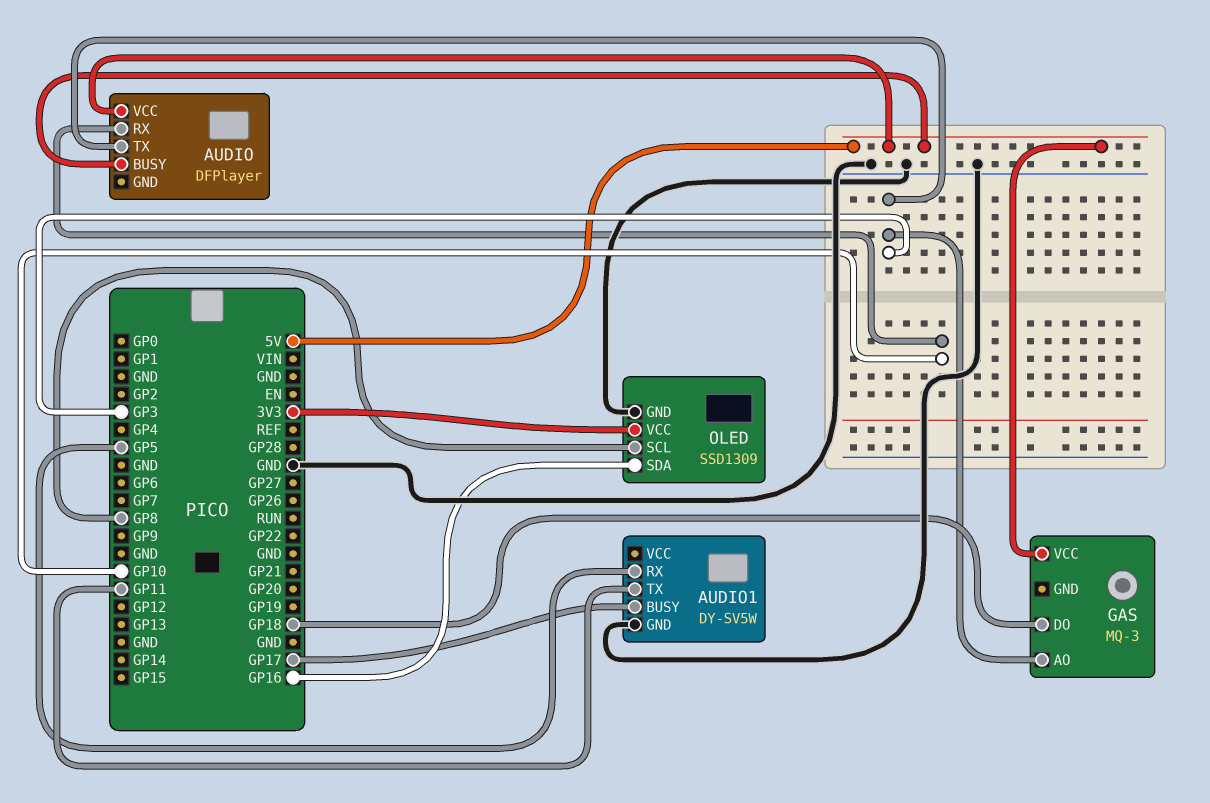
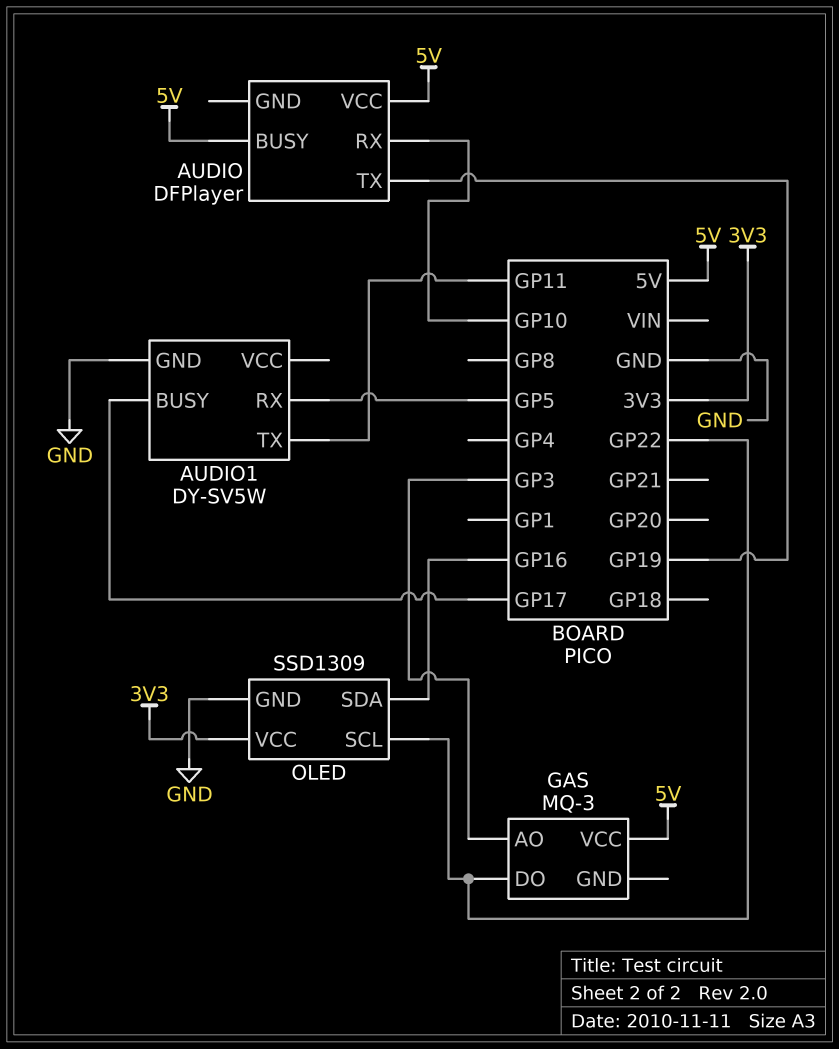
AUDIO pin TX: GP3 -> GP19
GAS pin DO: GP18 -> GP22
OLED pin SCL: GP8 -> GP22

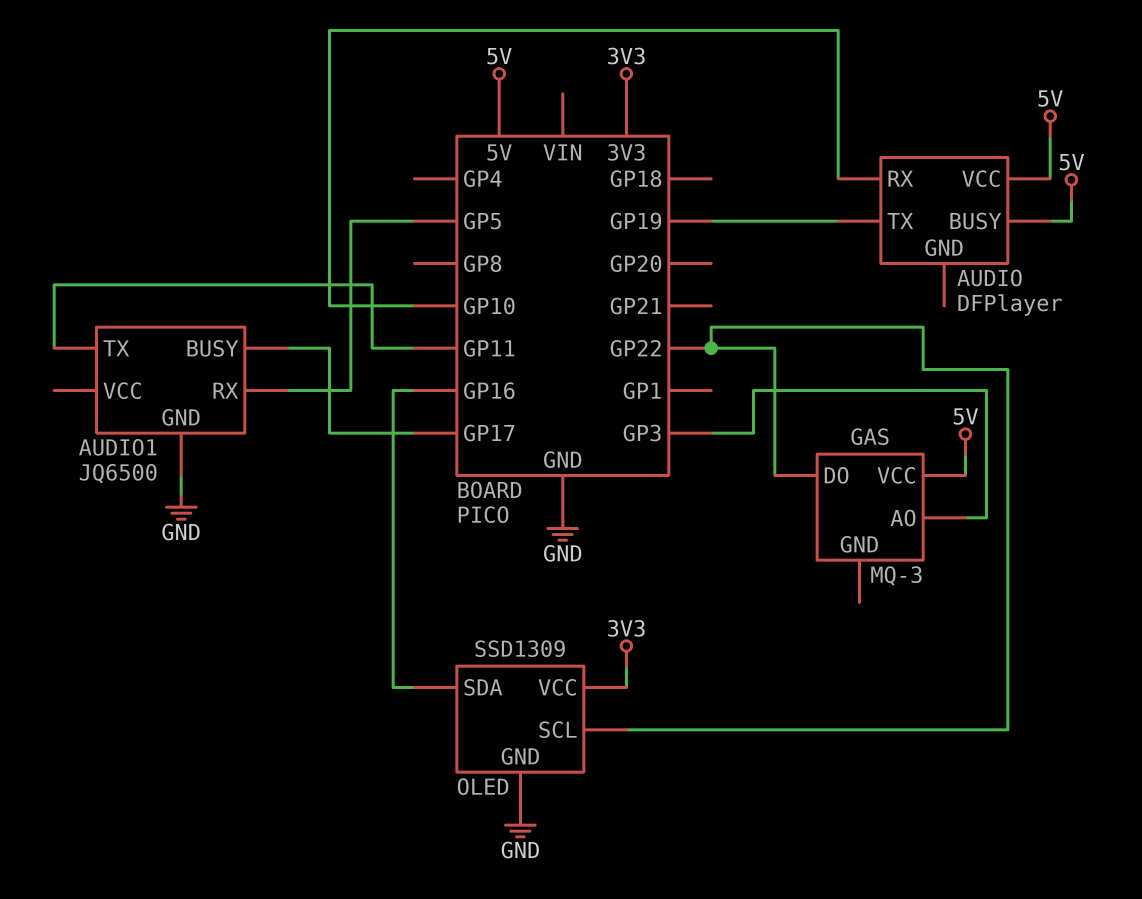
AUDIO1: DY-SV5W -> JQ6500

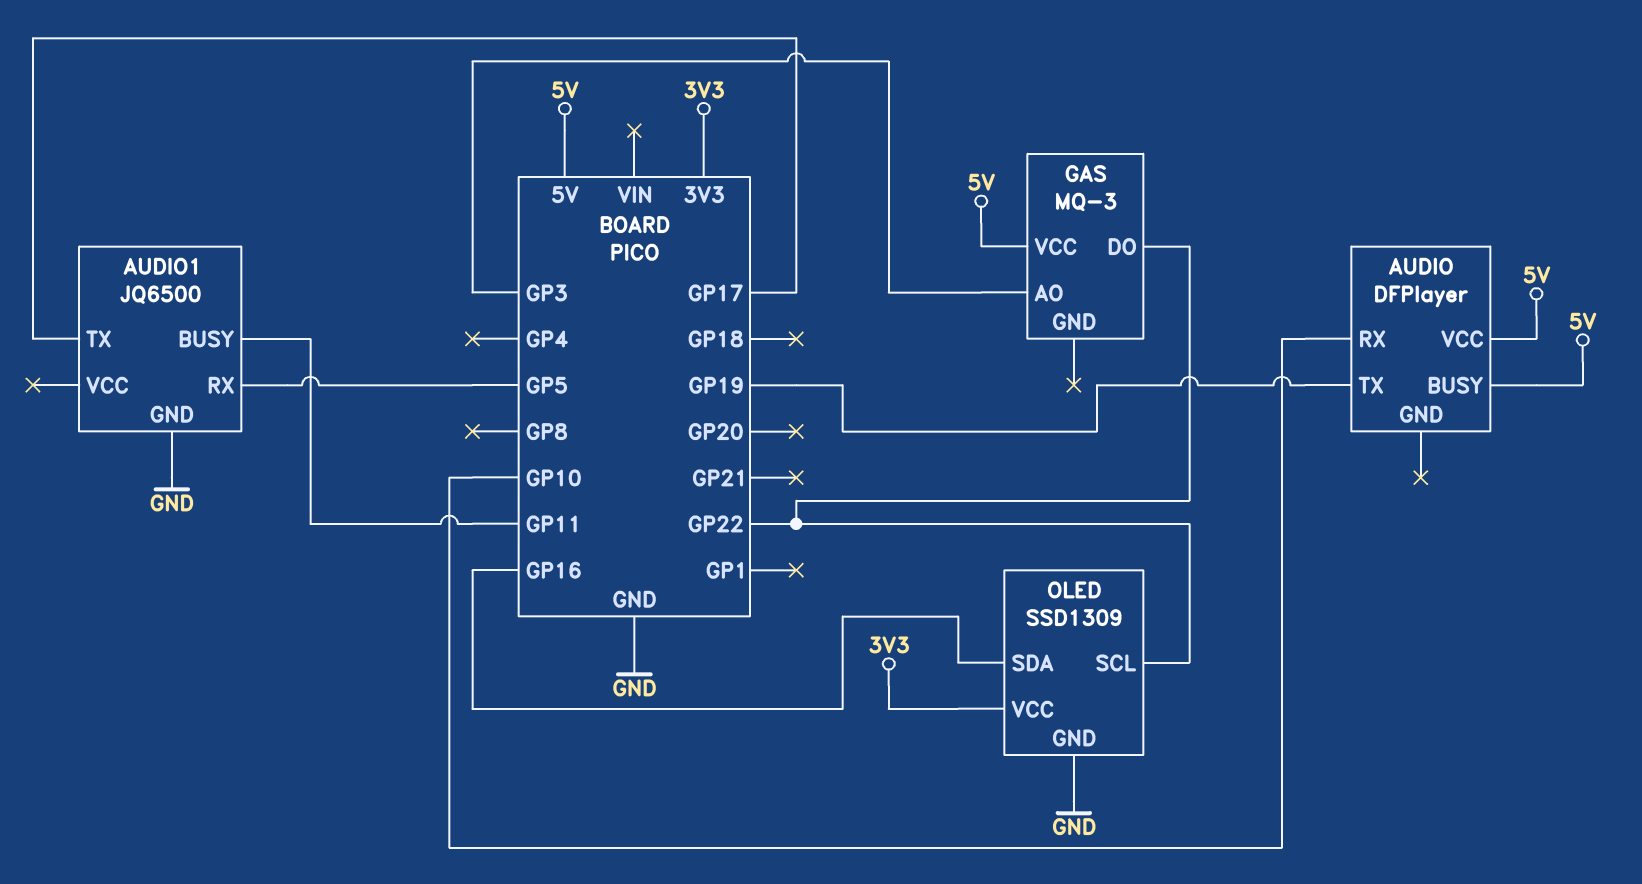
AUDIO1 pin BUSY: GP17 -> GP11
AUDIO1 pin TX: GP11 -> GP17

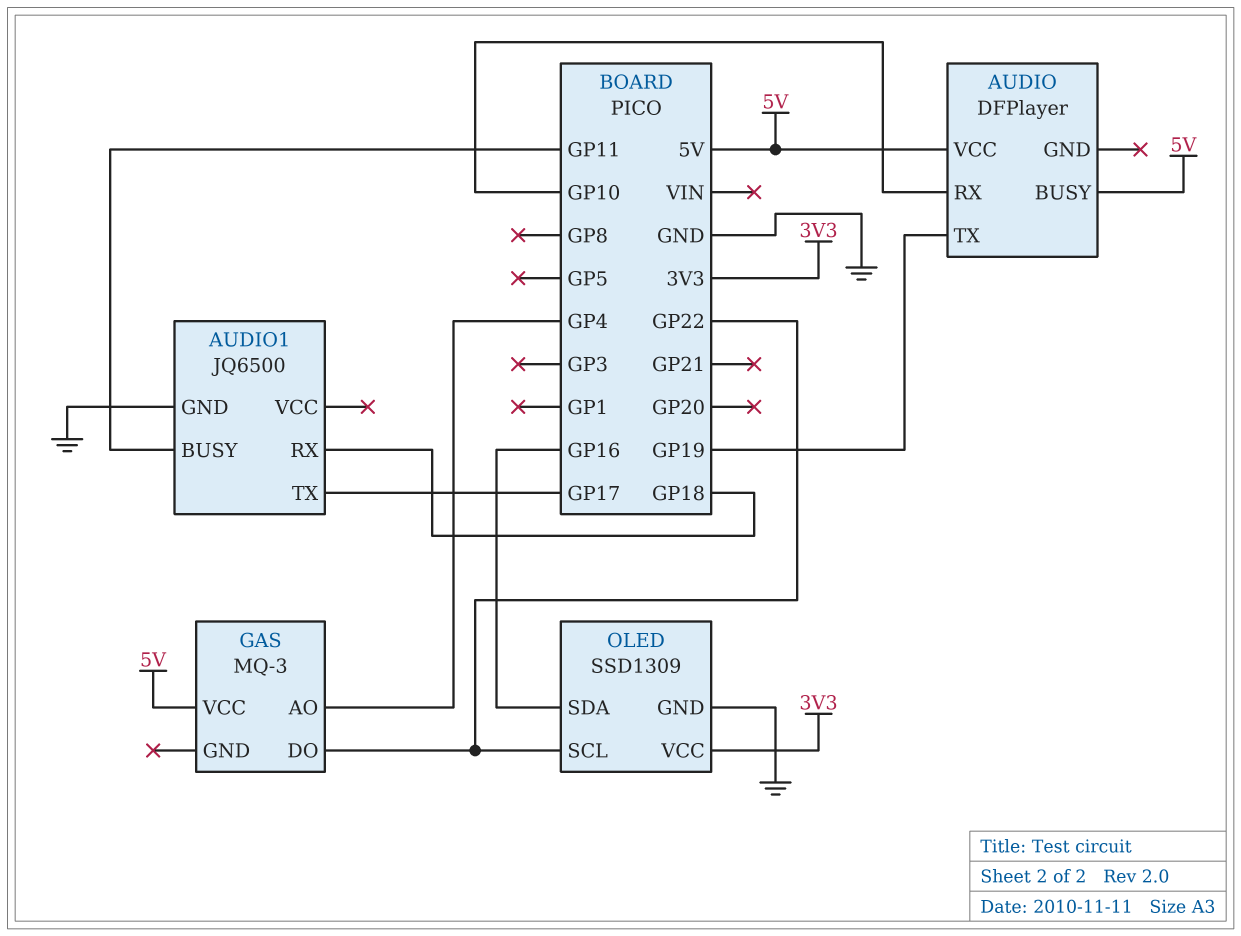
AUDIO1 pin RX: GP5 -> GP18
GAS pin AO: GP3 -> GP4

